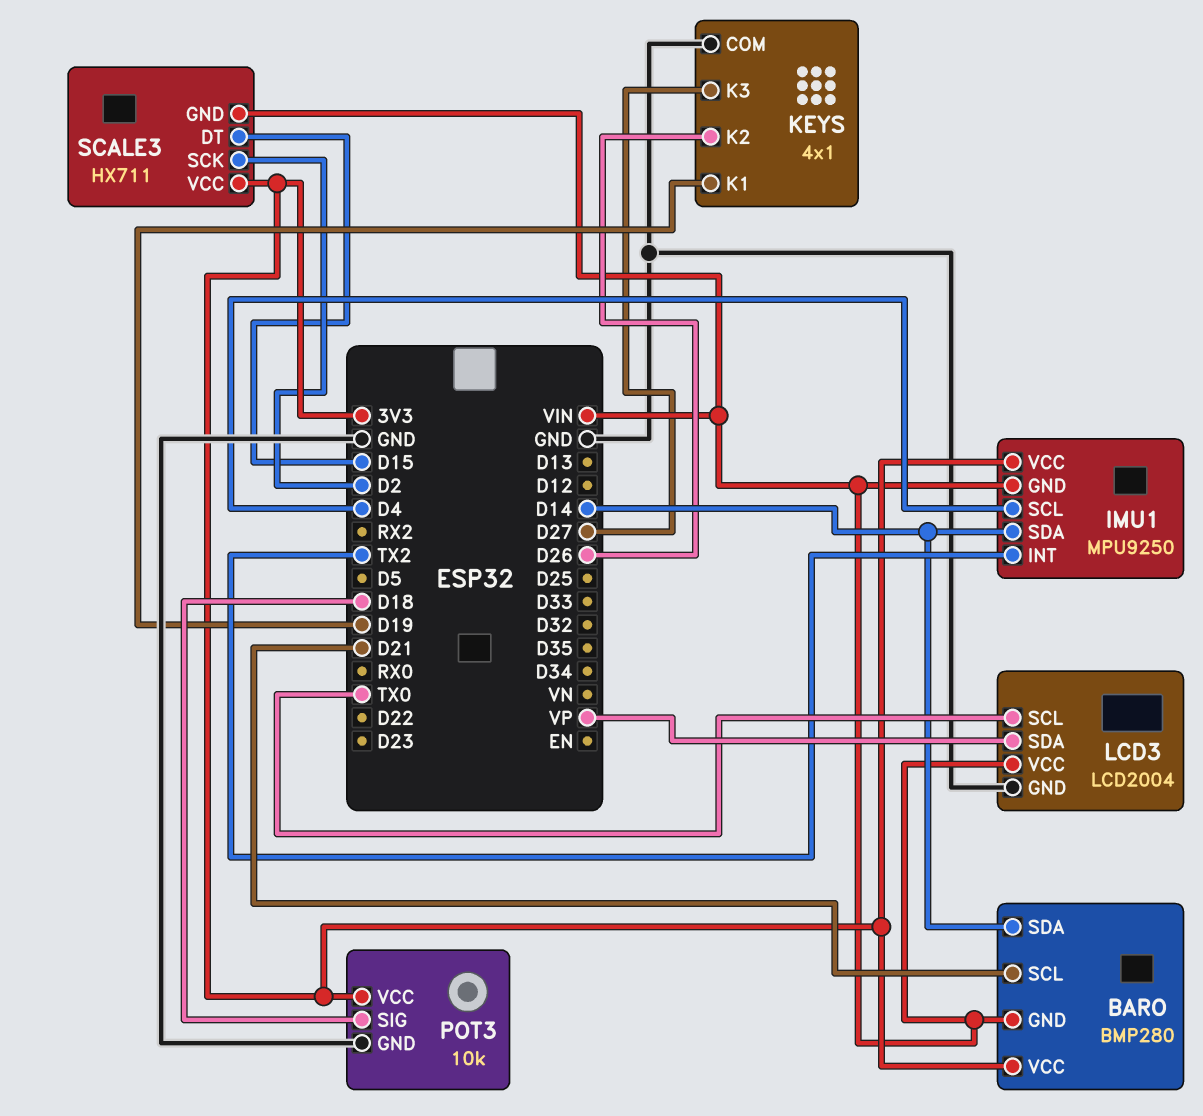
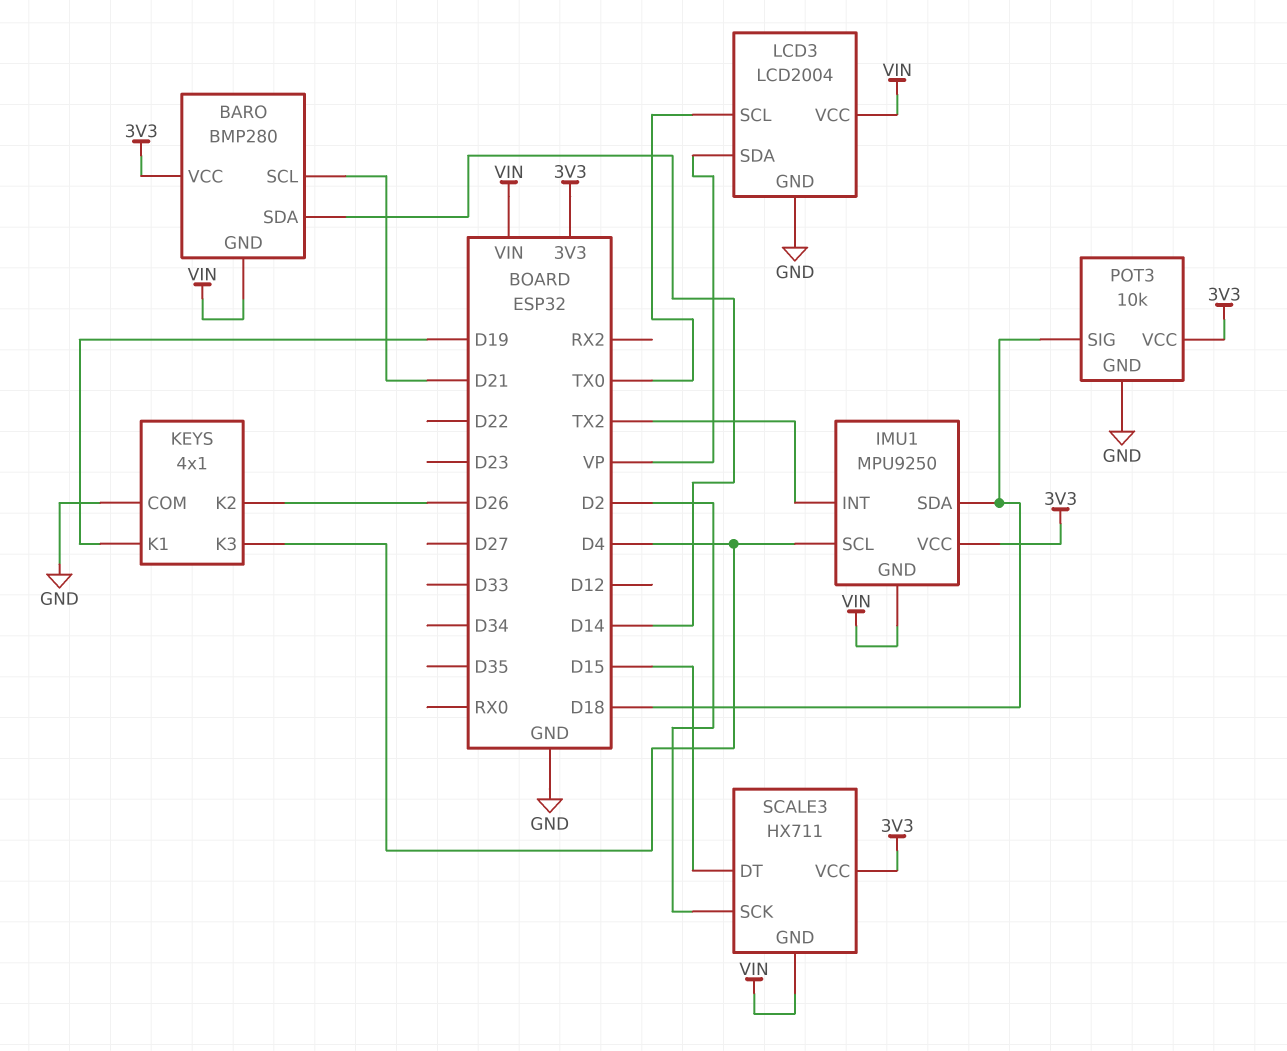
IMU1 pin SDA: D14 -> D18
KEYS pin K3: D27 -> D4

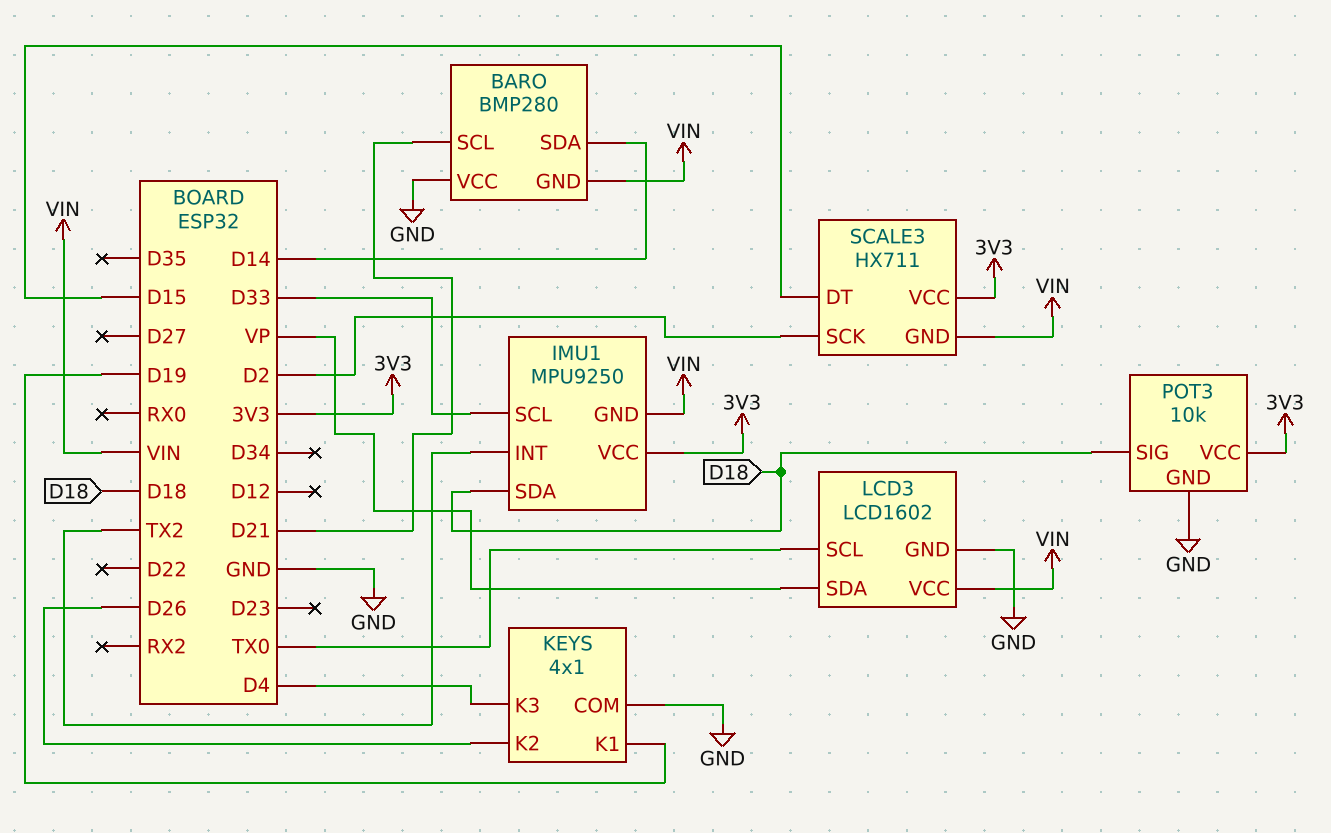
BARO pin VCC: 3V3 -> GND
IMU1 pin SCL: D4 -> D33
LCD3: LCD2004 -> LCD1602

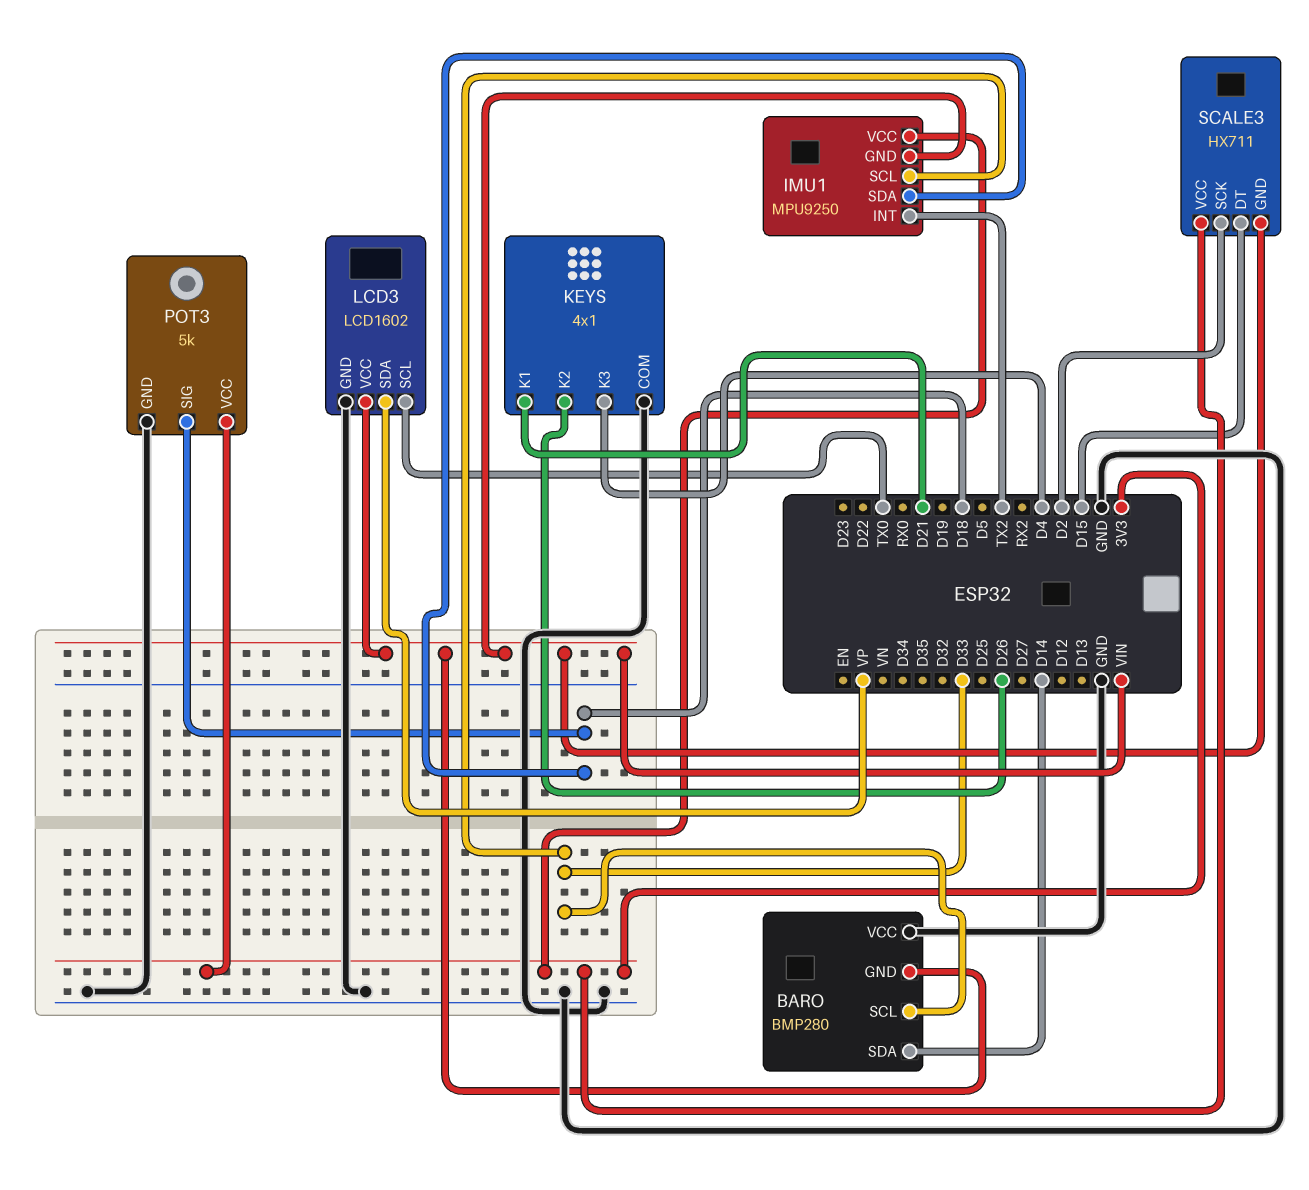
BARO pin SCL: D21 -> D33
KEYS pin K1: D19 -> D21
POT3: 10k -> 5k

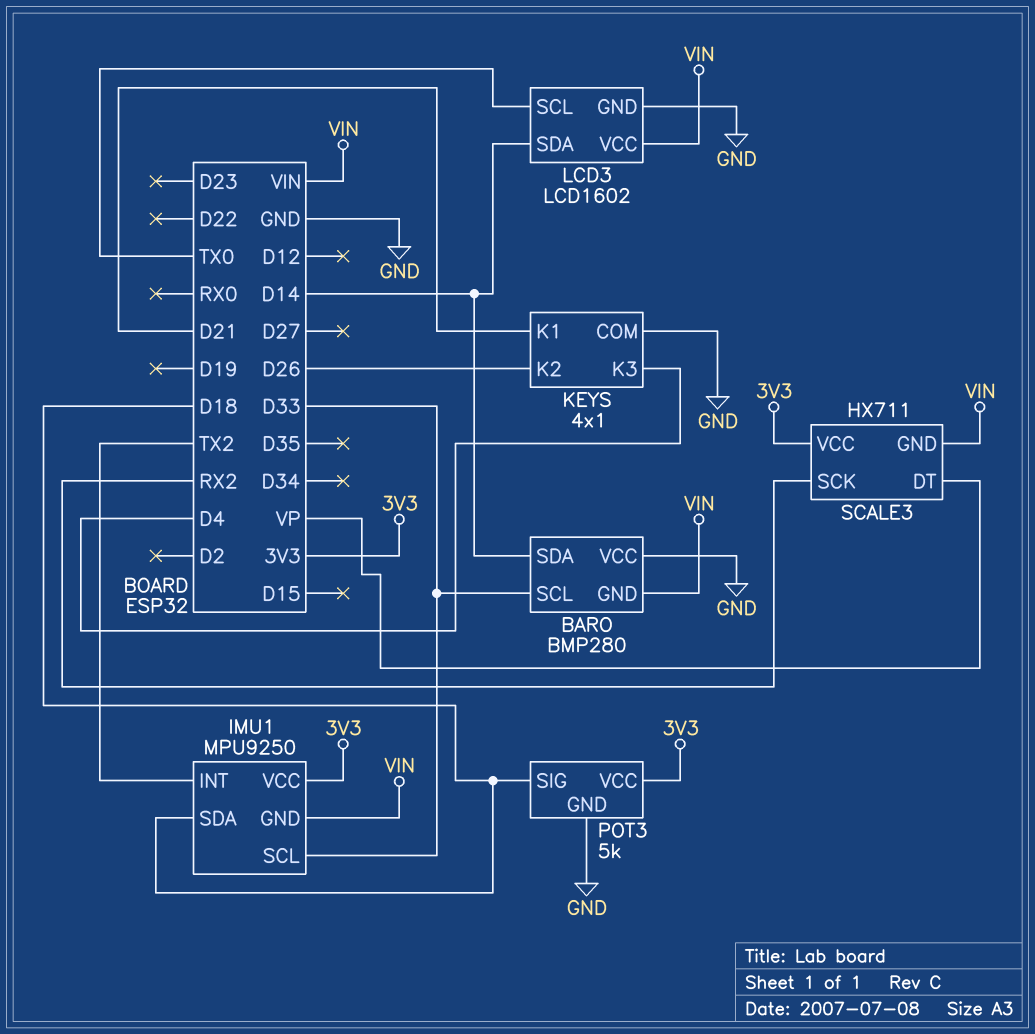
LCD3 pin SDA: VP -> D14
SCALE3 pin DT: D15 -> VP
SCALE3 pin SCK: D2 -> RX2

